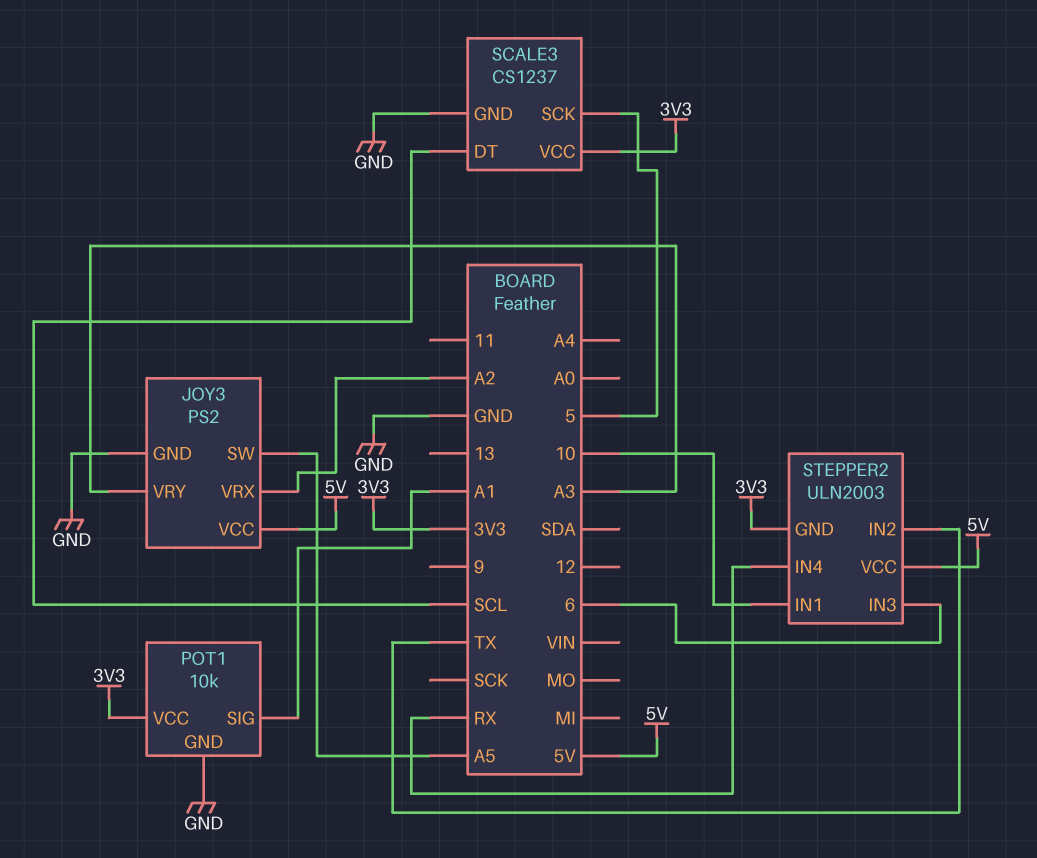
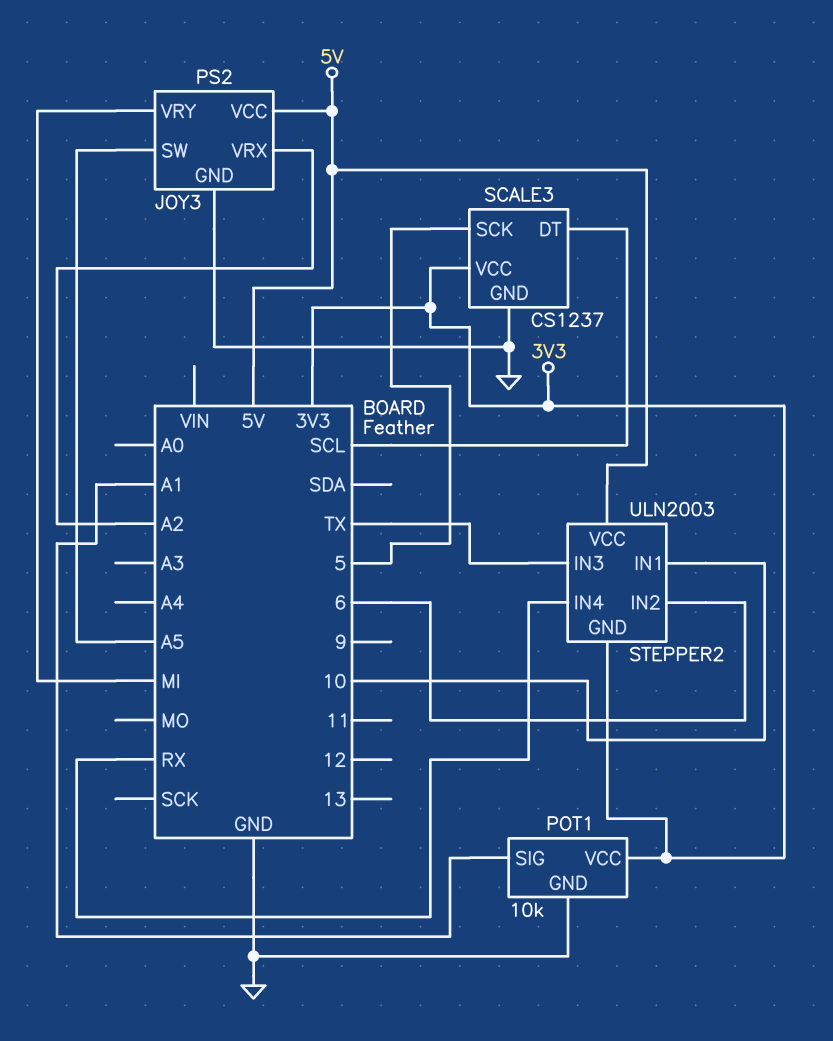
JOY3 pin VRY: A3 -> MI
STEPPER2 pin IN2: TX -> 6
STEPPER2 pin IN3: 6 -> TX

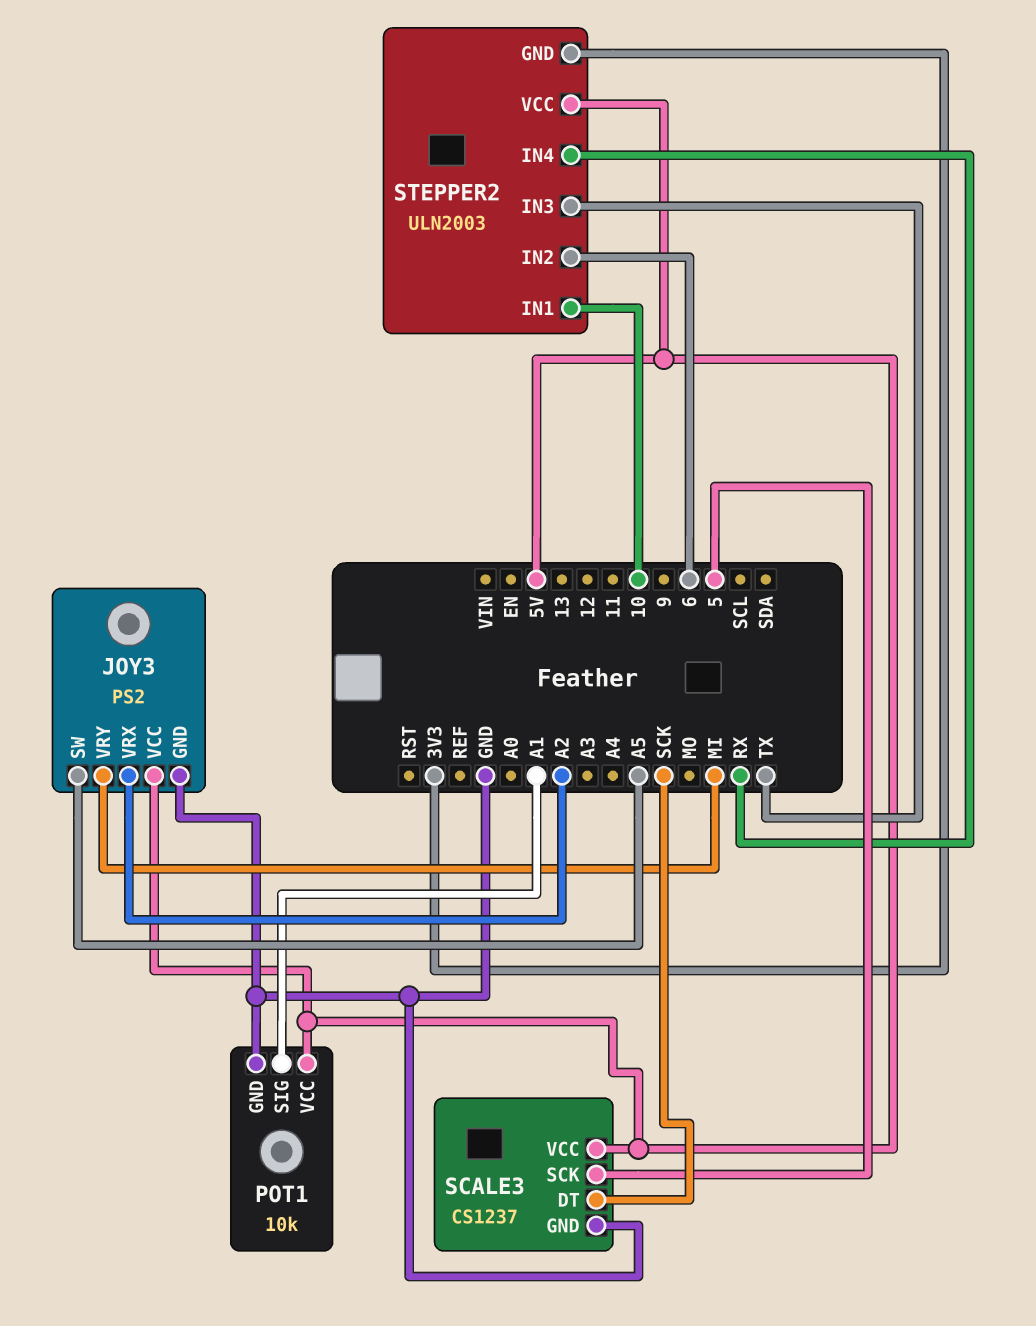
POT1 pin VCC: 3V3 -> 5V
SCALE3 pin DT: SCL -> SCK
SCALE3 pin VCC: 3V3 -> 5V

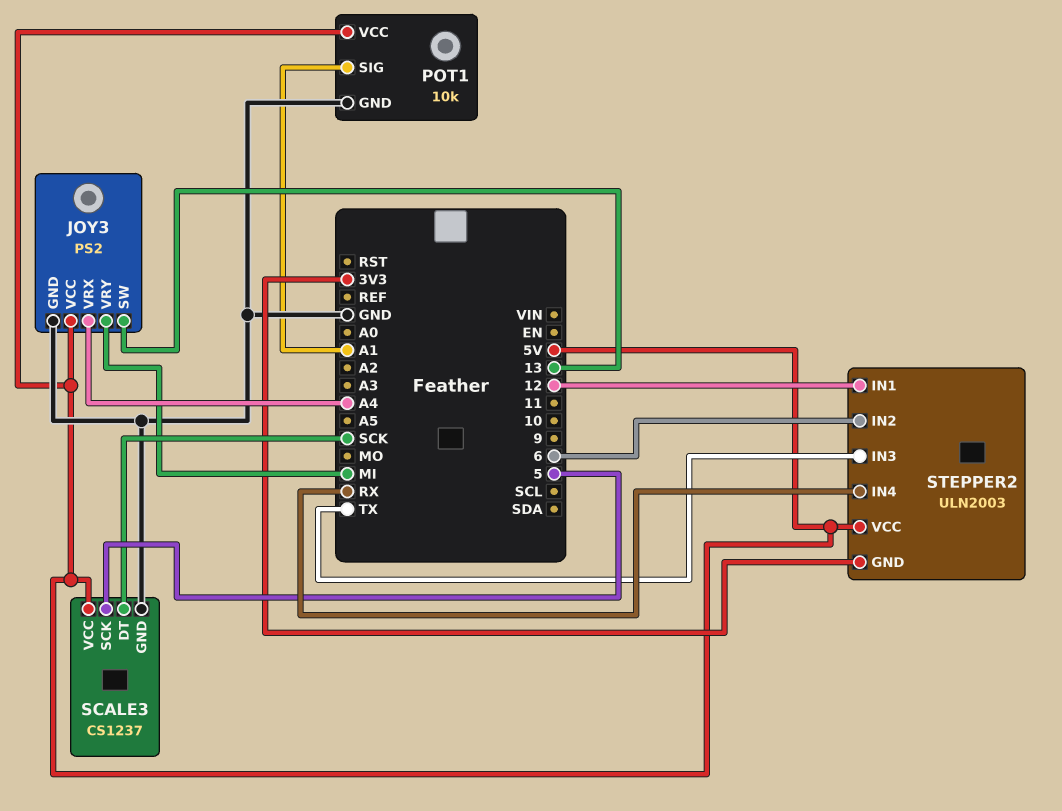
JOY3 pin SW: A5 -> 13
JOY3 pin VRX: A2 -> A4
STEPPER2 pin IN1: 10 -> 12

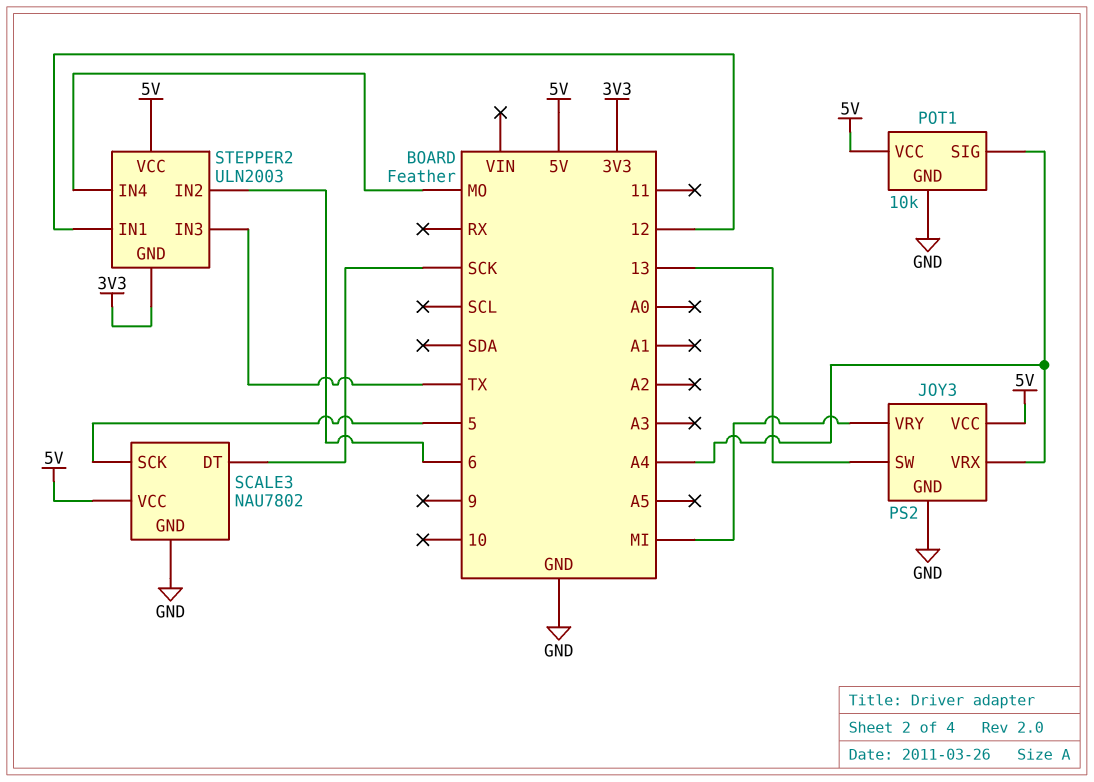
POT1 pin SIG: A1 -> A4
SCALE3: CS1237 -> NAU7802
STEPPER2 pin IN4: RX -> MO

